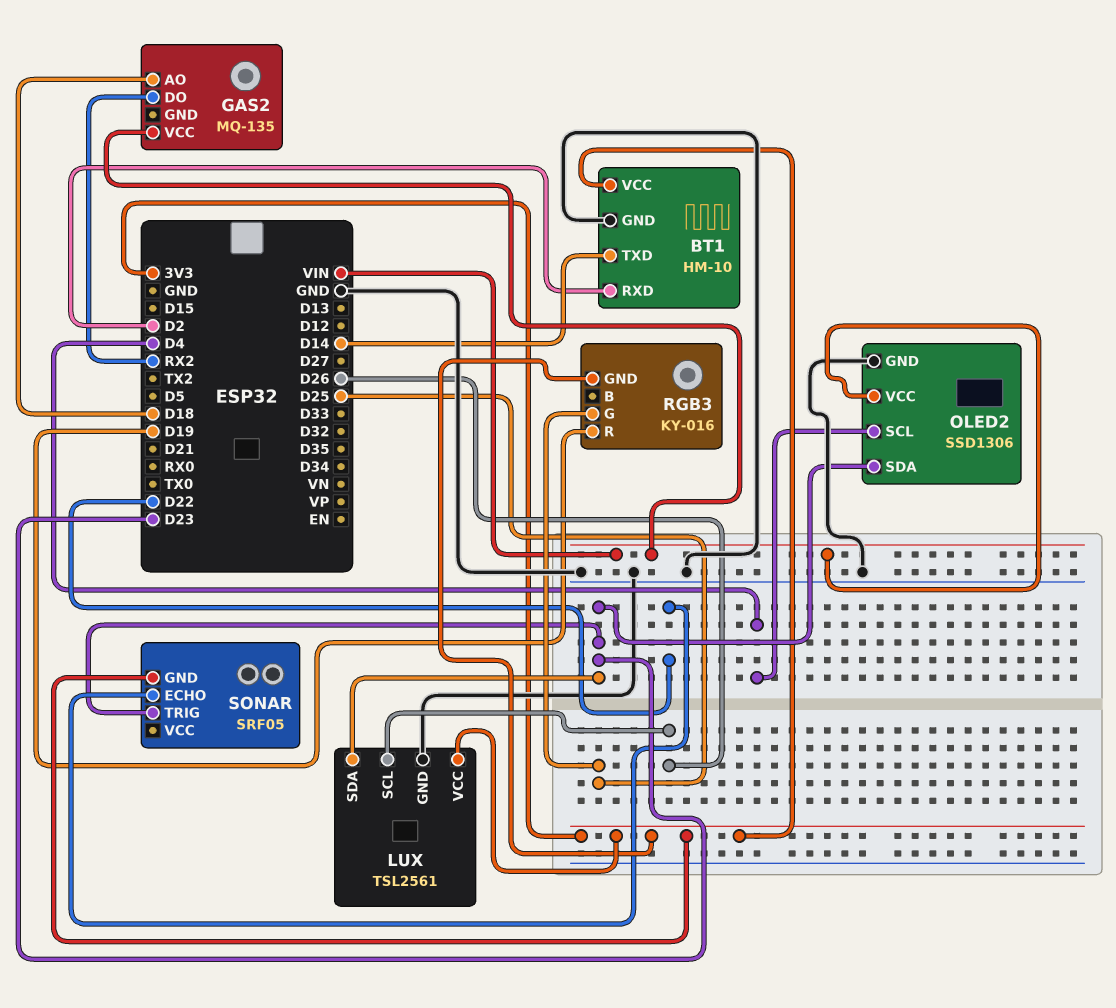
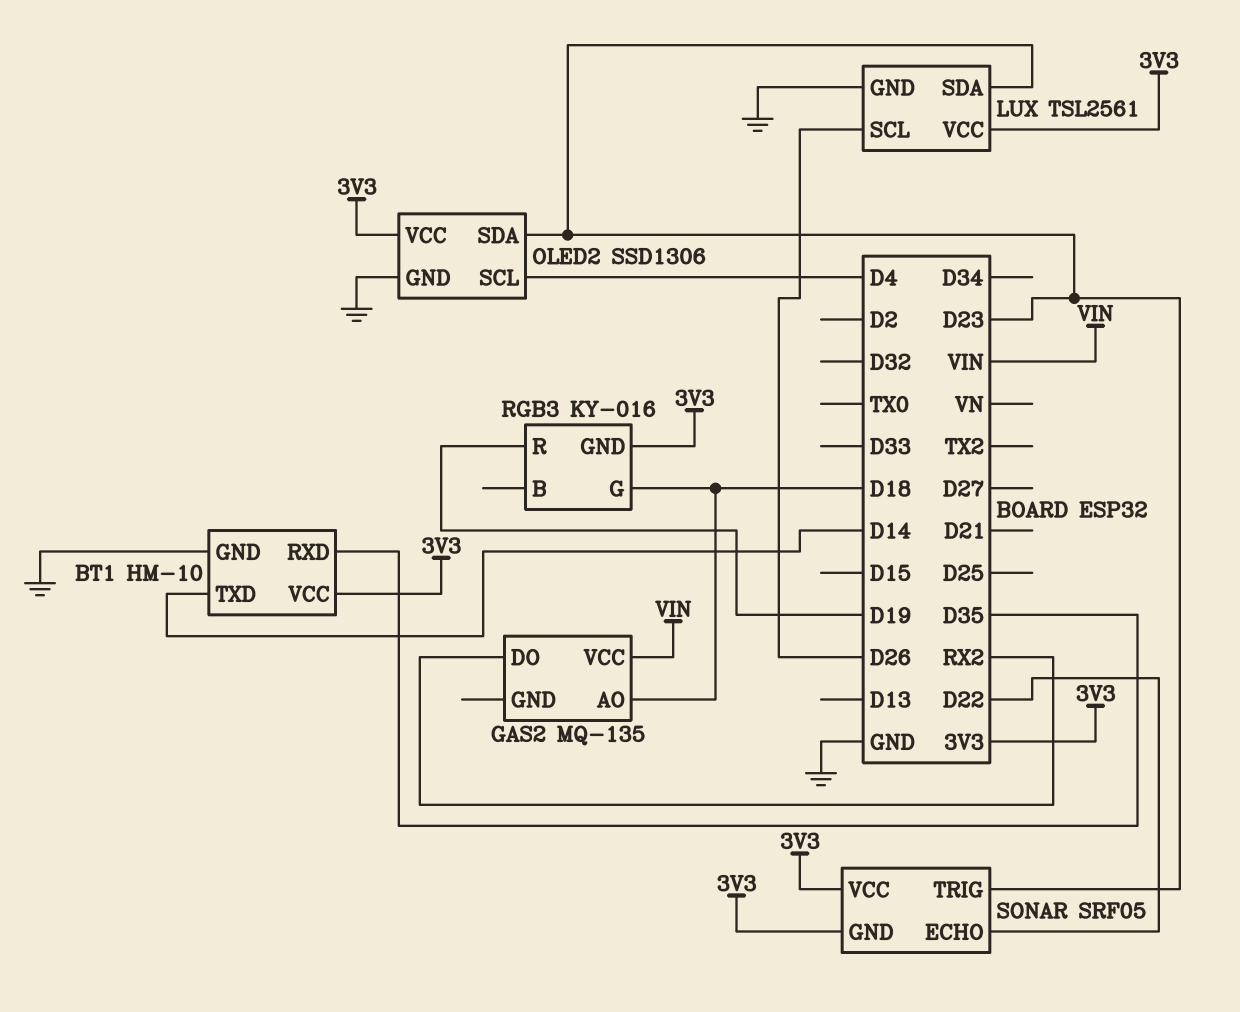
BT1 pin RXD: D2 -> D35
OLED2 pin VCC: VIN -> 3V3
RGB3 pin G: D25 -> D18
SONAR pin VCC: none -> 3V3

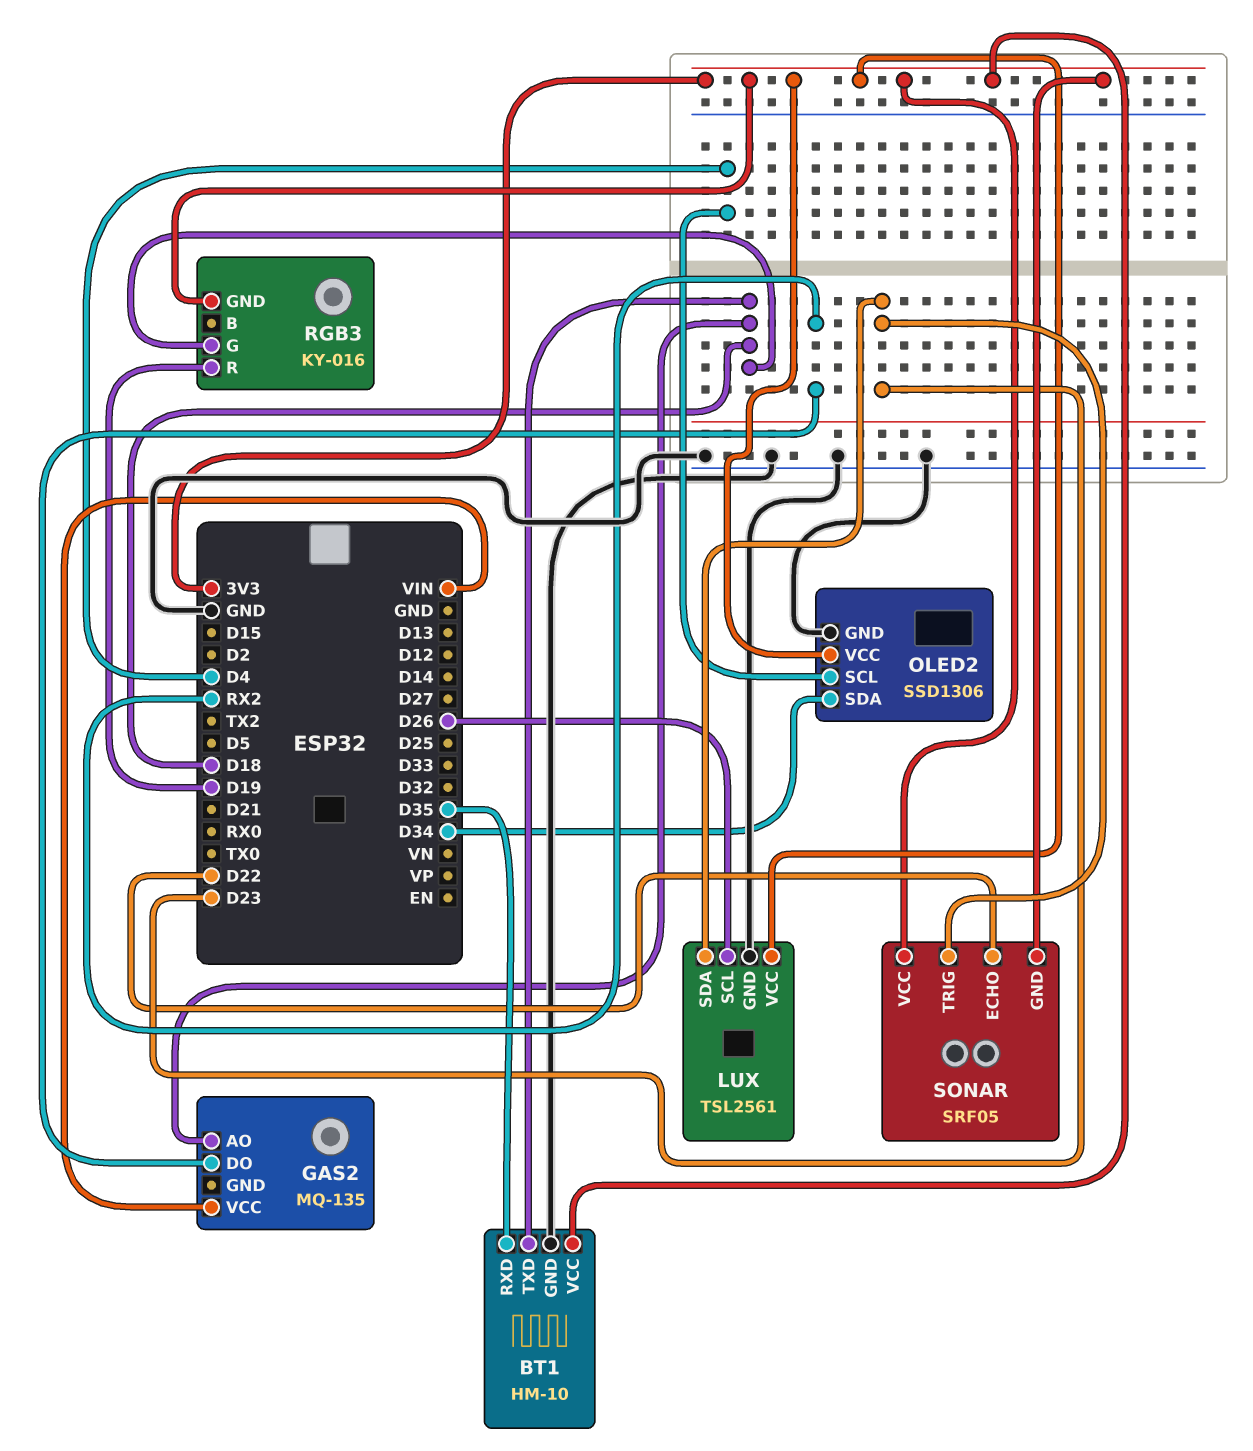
BT1 pin TXD: D14 -> D18
OLED2 pin SDA: D23 -> D34

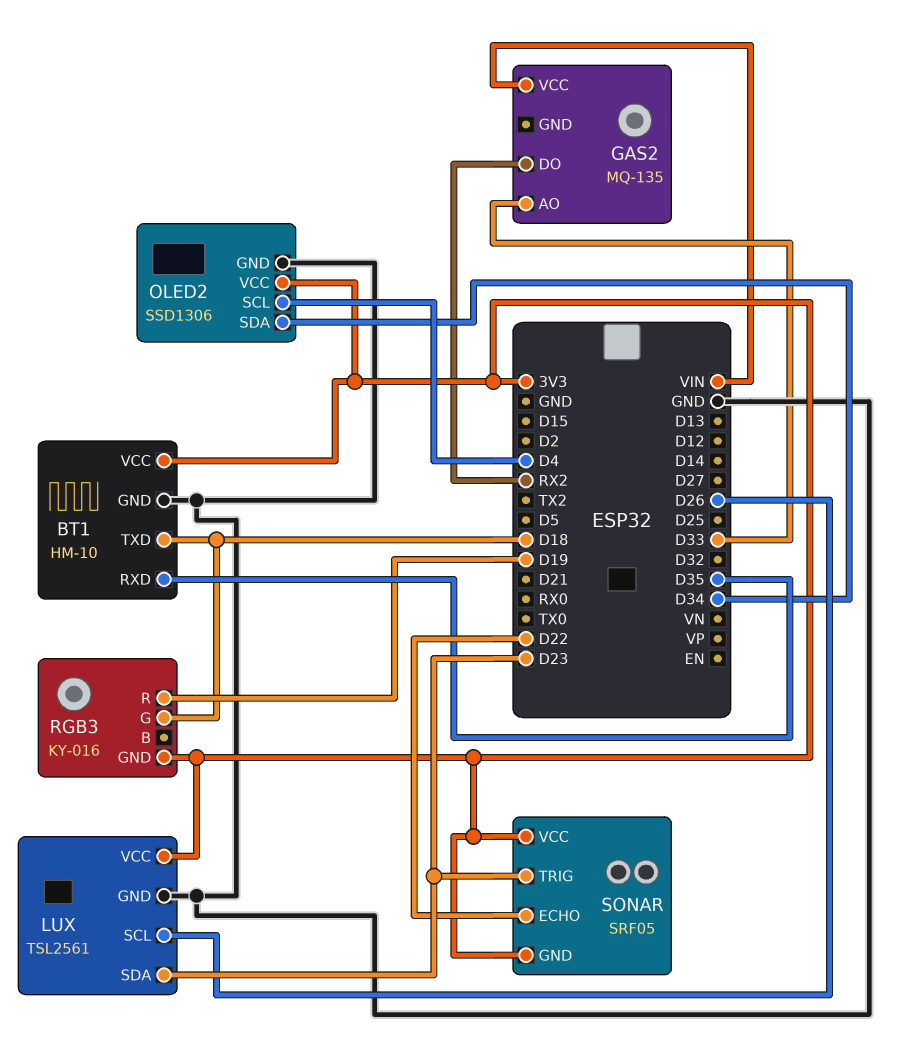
GAS2 pin AO: D18 -> D33

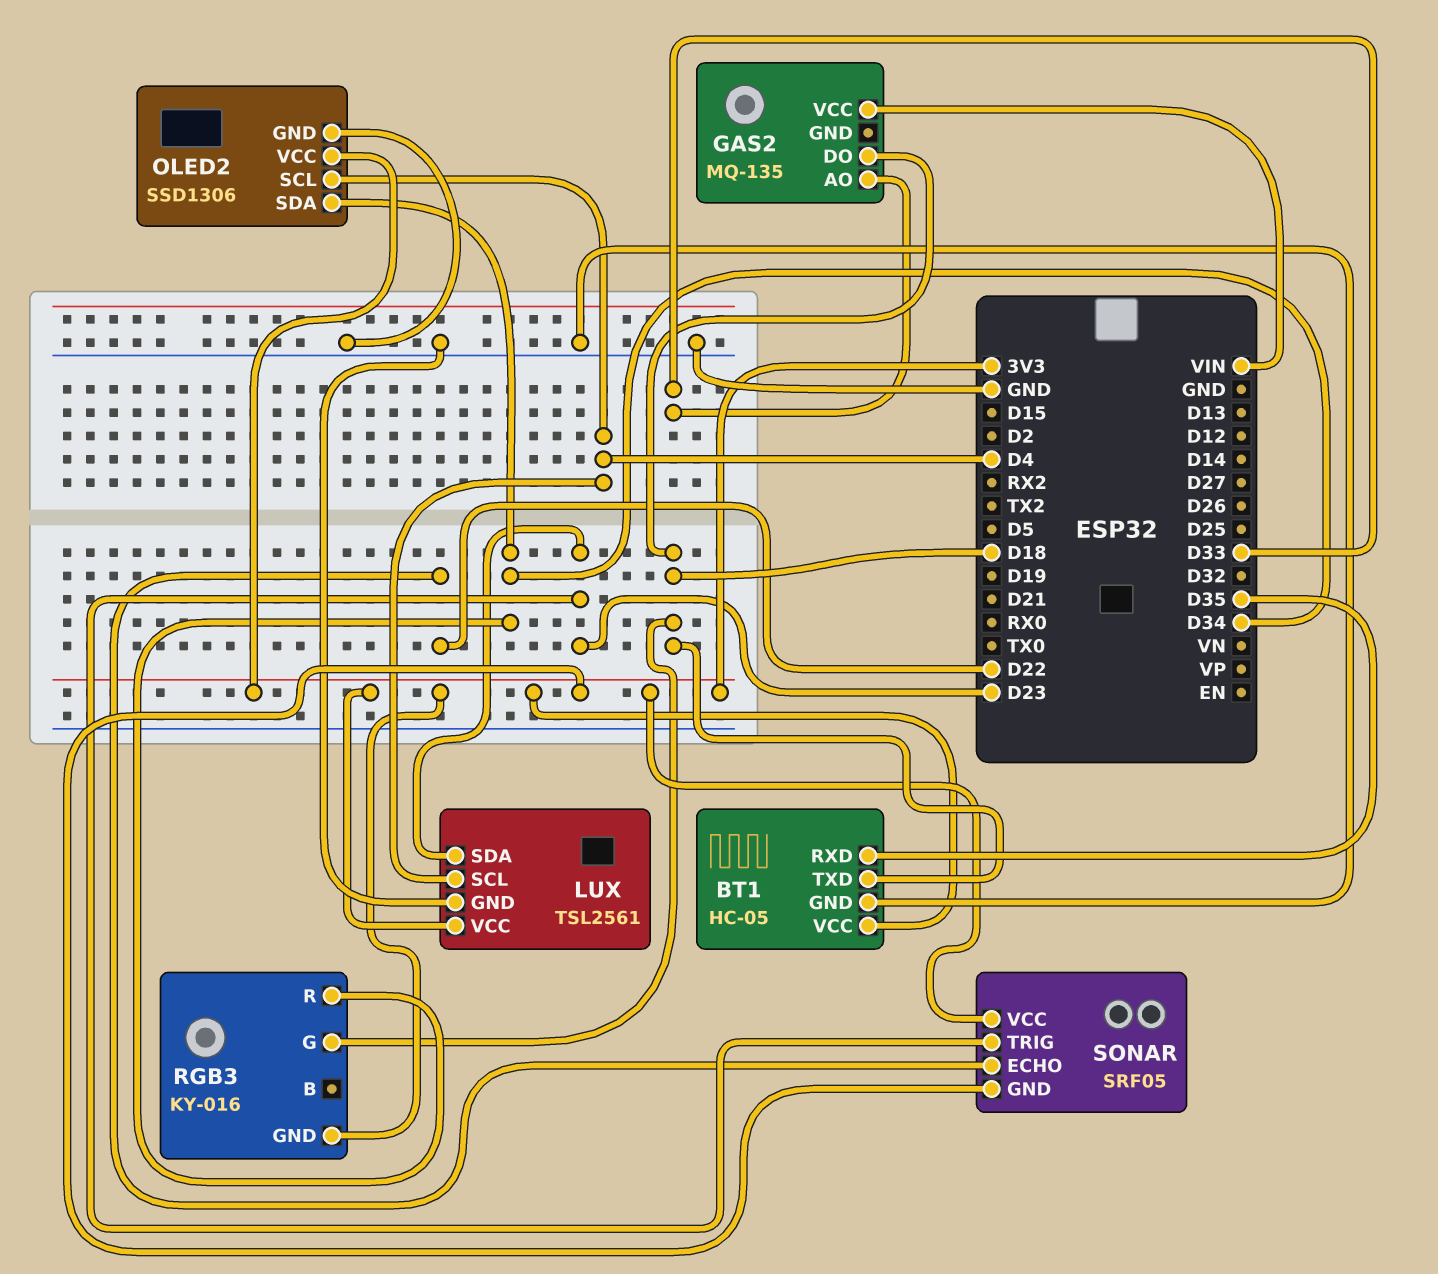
BT1: HM-10 -> HC-05
GAS2 pin DO: RX2 -> D18
LUX pin SCL: D26 -> D4
RGB3 pin R: D19 -> D34

